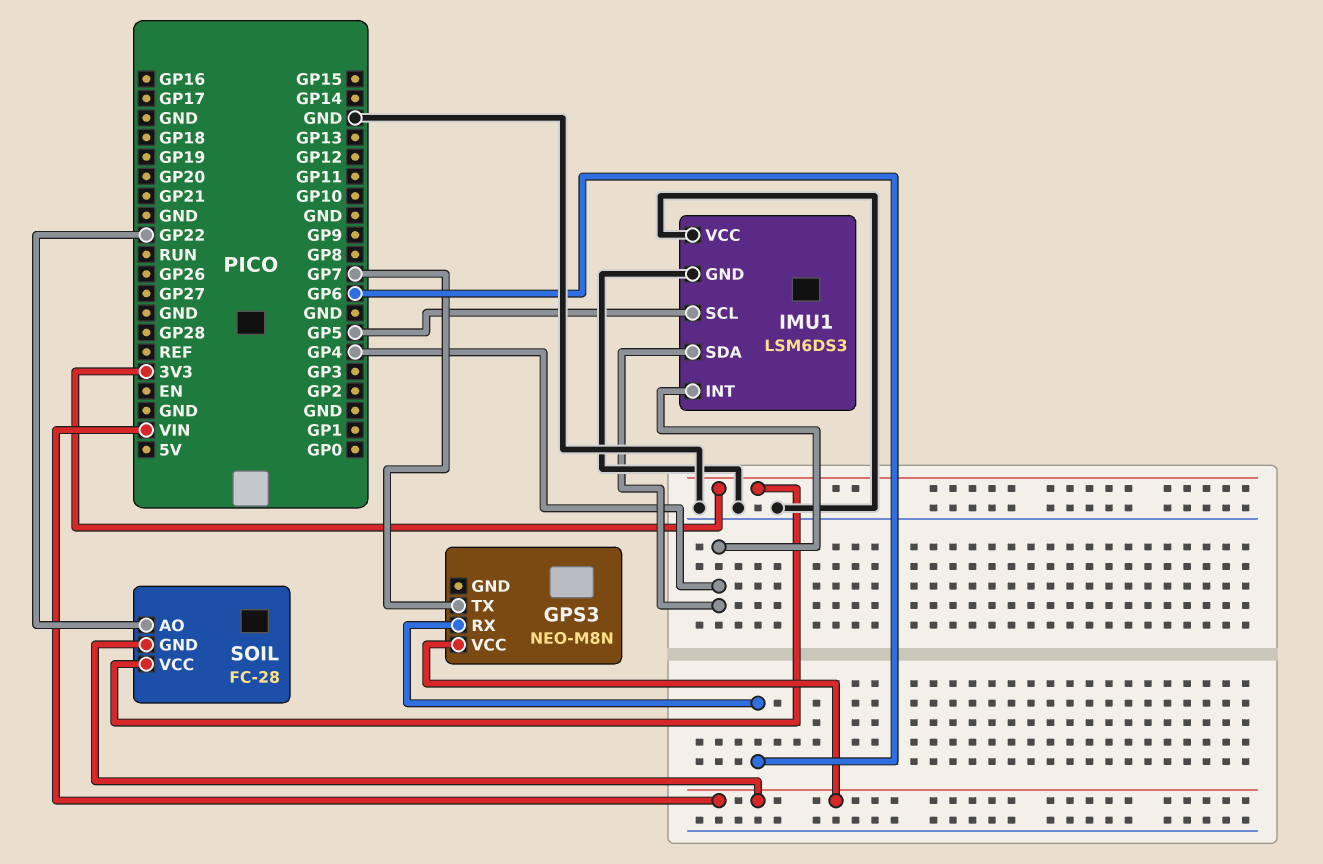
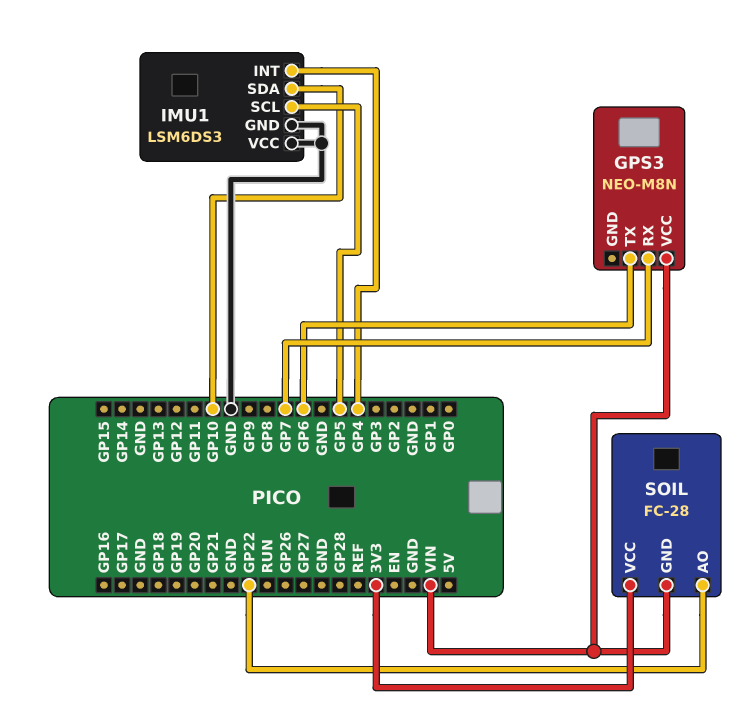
GPS3 pin RX: GP6 -> GP7
GPS3 pin TX: GP7 -> GP6
IMU1 pin SDA: GP4 -> GP10

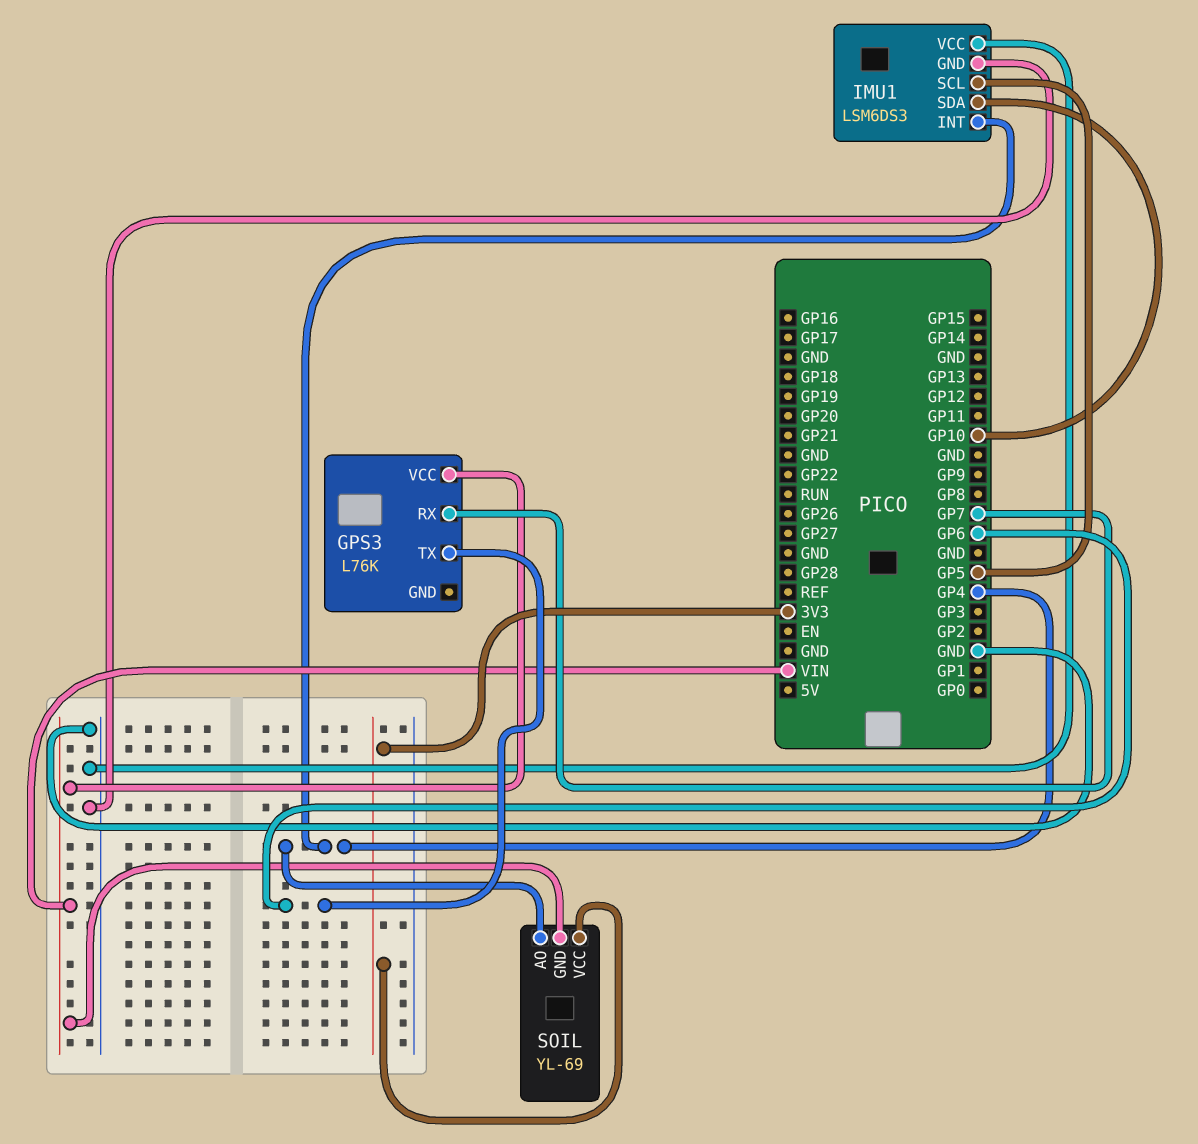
GPS3: NEO-M8N -> L76K
SOIL: FC-28 -> YL-69
SOIL pin AO: GP22 -> GP4

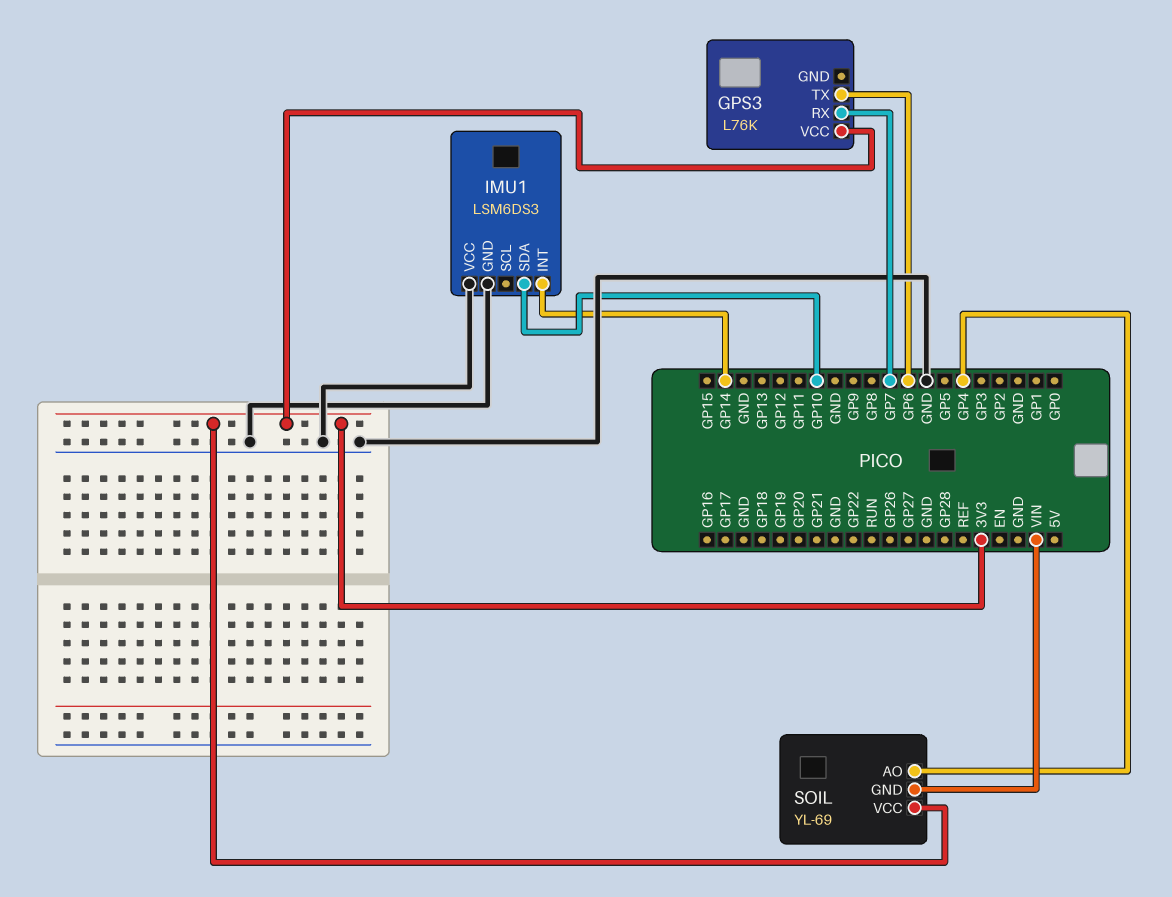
GPS3 pin VCC: VIN -> 3V3
IMU1 pin INT: GP4 -> GP14
IMU1 pin SCL: GP5 -> none

